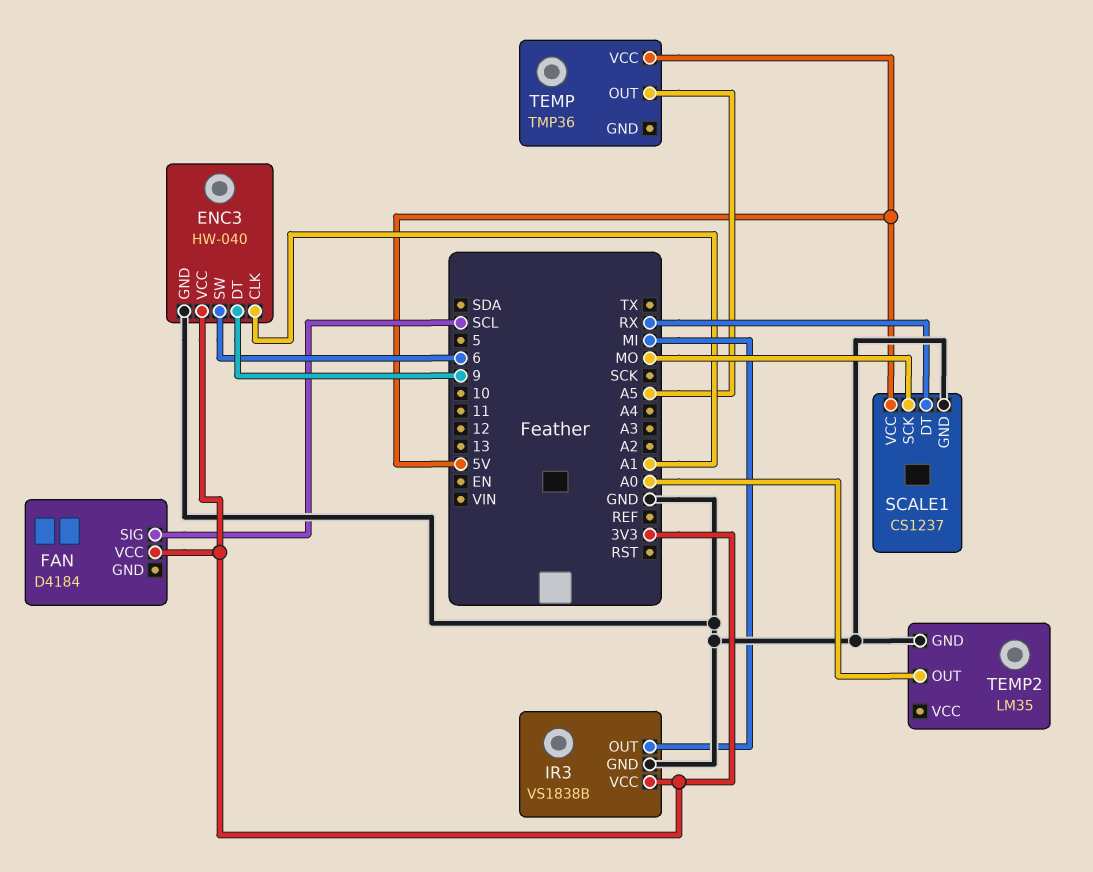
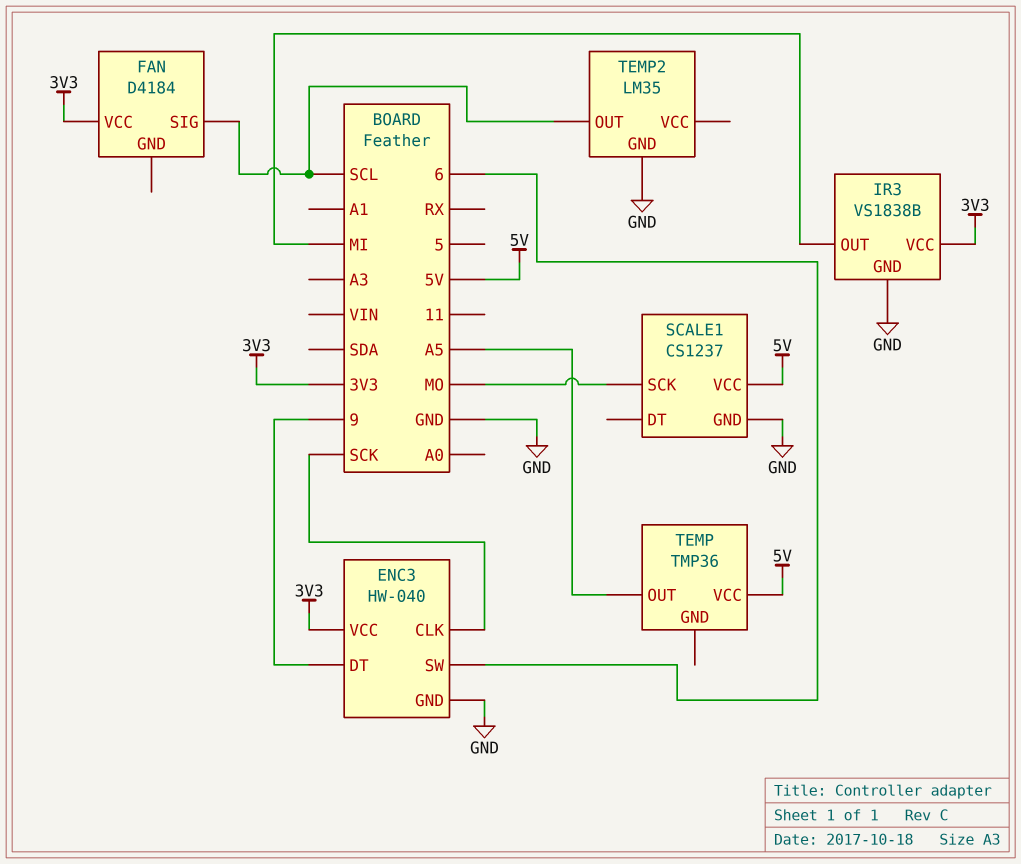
ENC3 pin CLK: A1 -> SCK
SCALE1 pin DT: RX -> none
TEMP2 pin OUT: A0 -> SCL

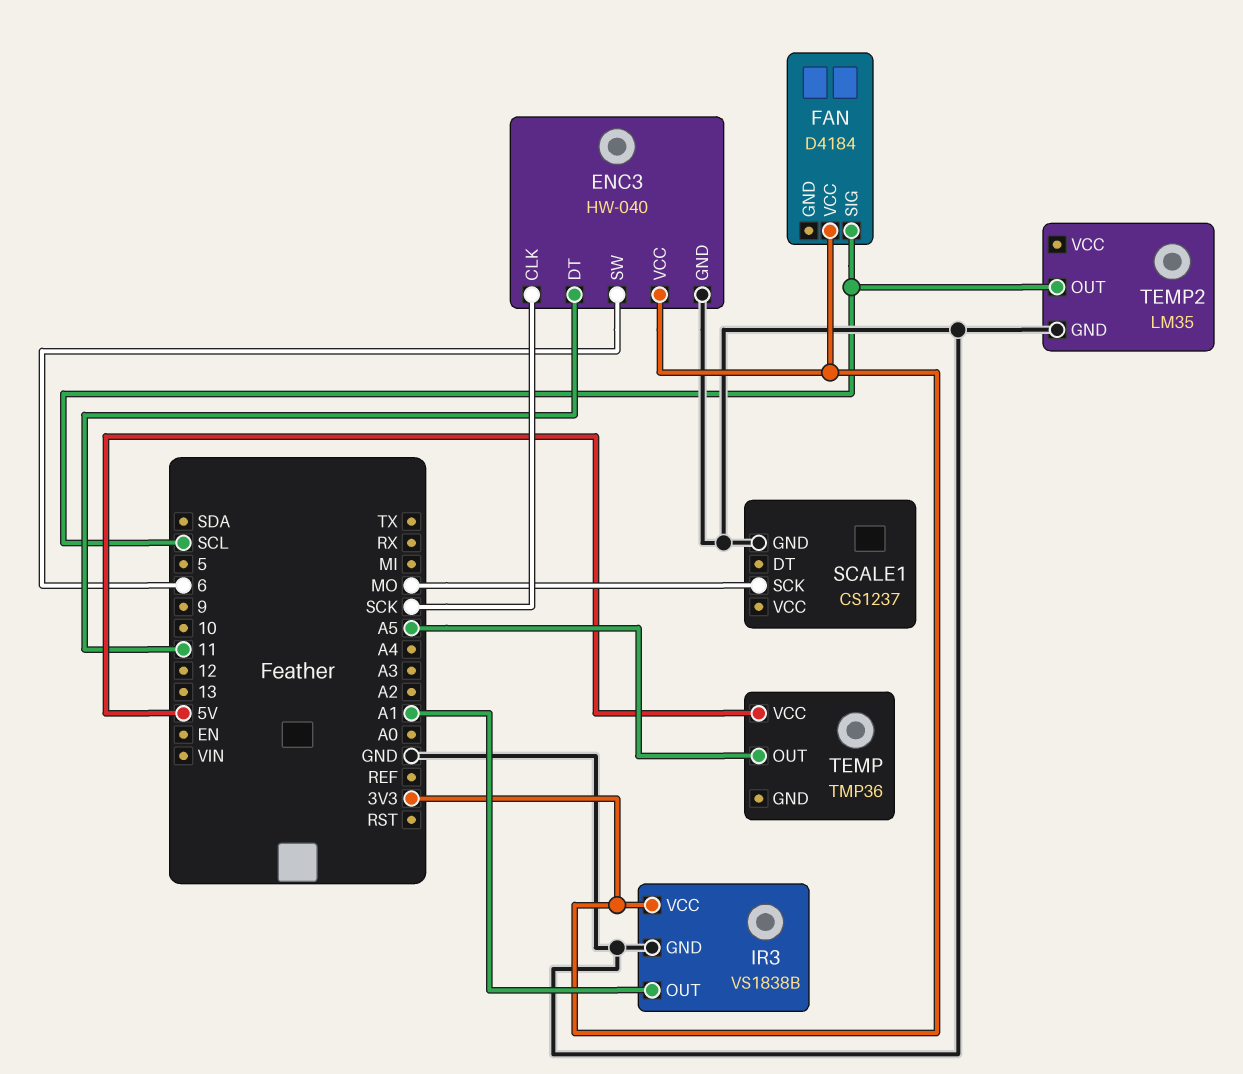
ENC3 pin DT: 9 -> 11
IR3 pin OUT: MI -> A1
SCALE1 pin VCC: 5V -> none

